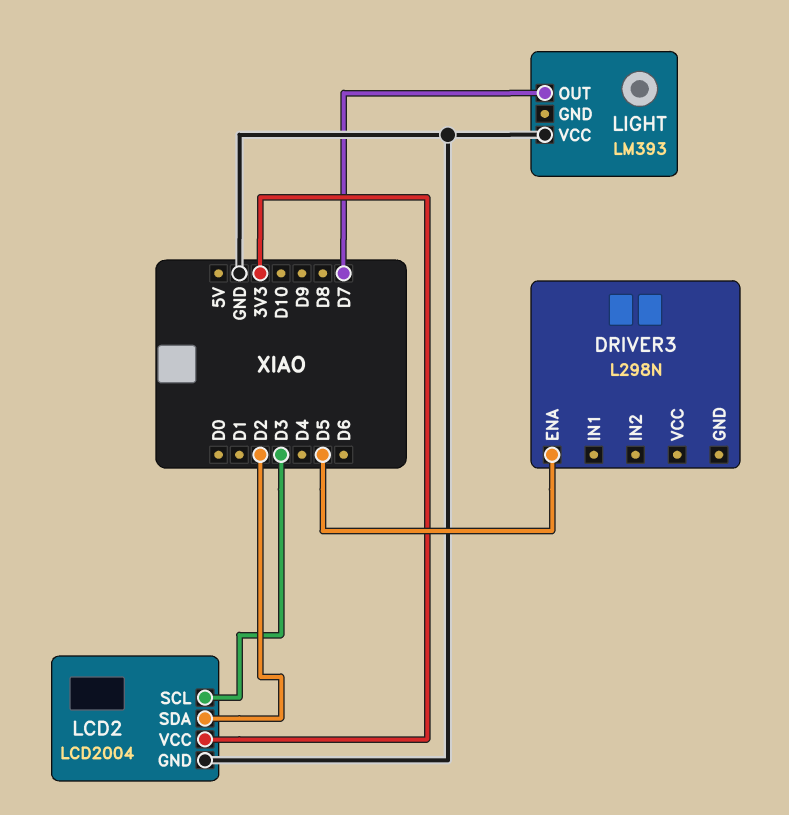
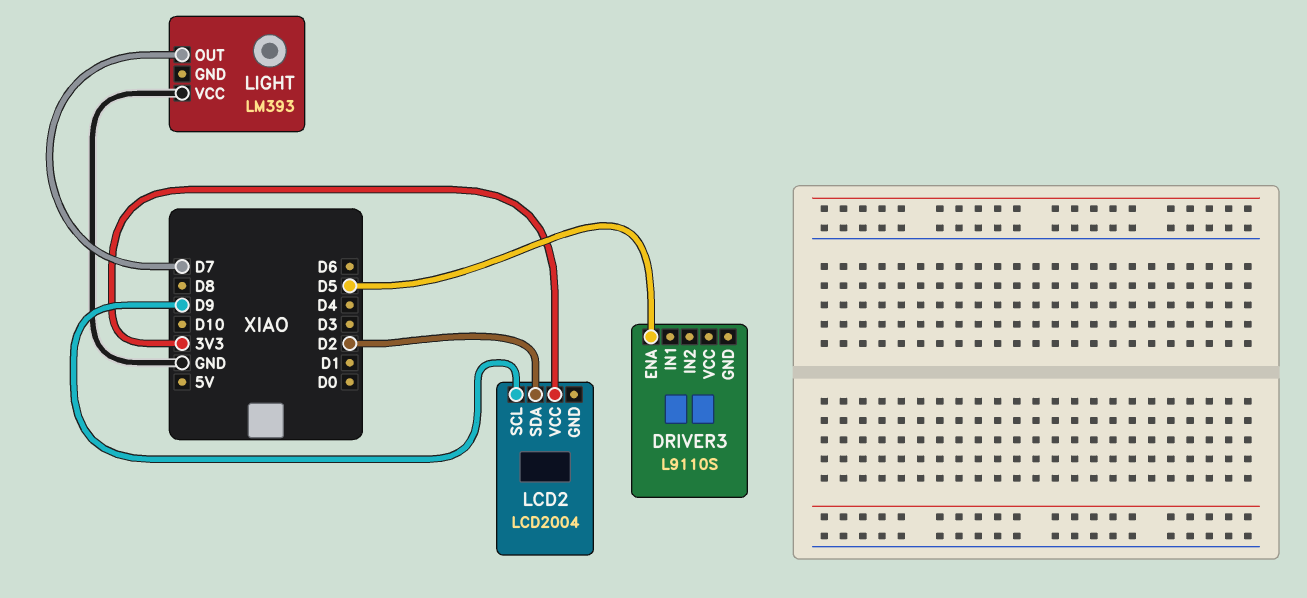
DRIVER3: L298N -> L9110S
LCD2 pin GND: GND -> none
LCD2 pin SCL: D3 -> D9

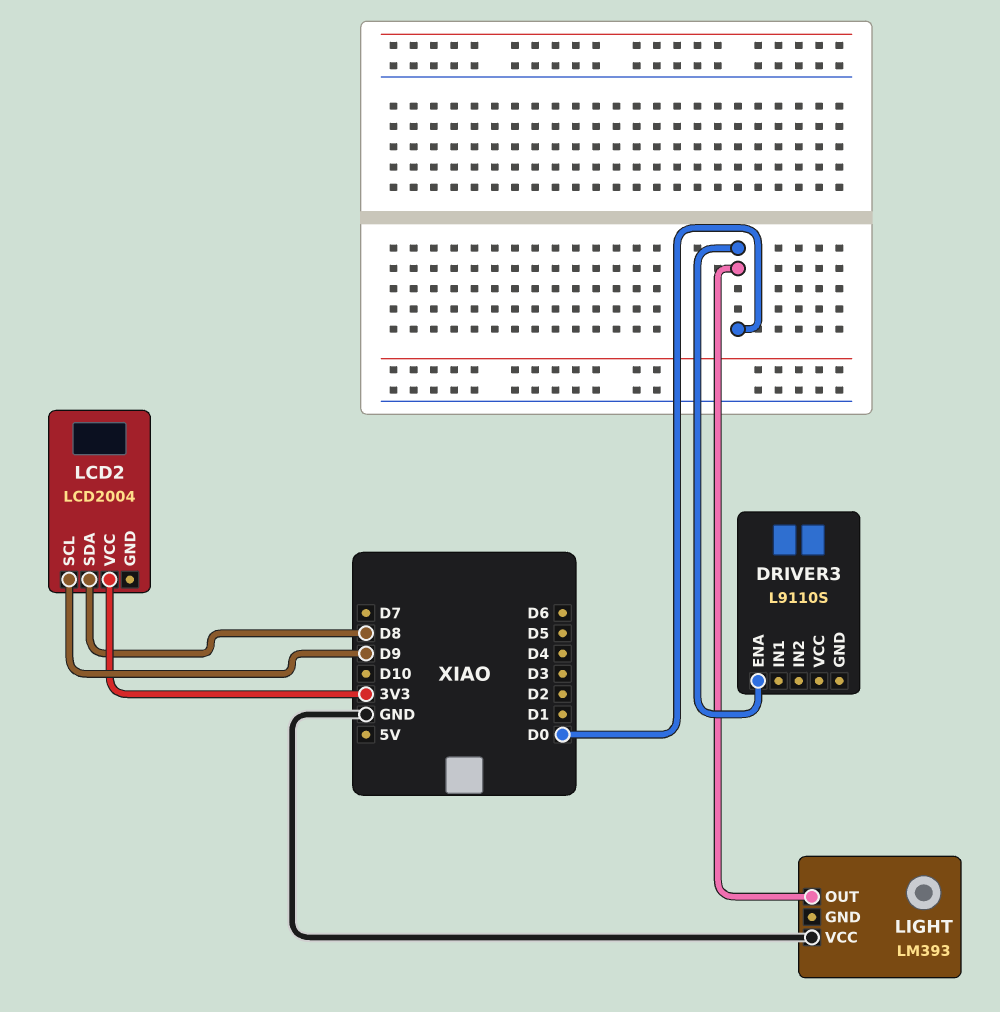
DRIVER3 pin ENA: D5 -> D0
LCD2 pin SDA: D2 -> D8
LIGHT pin OUT: D7 -> D0

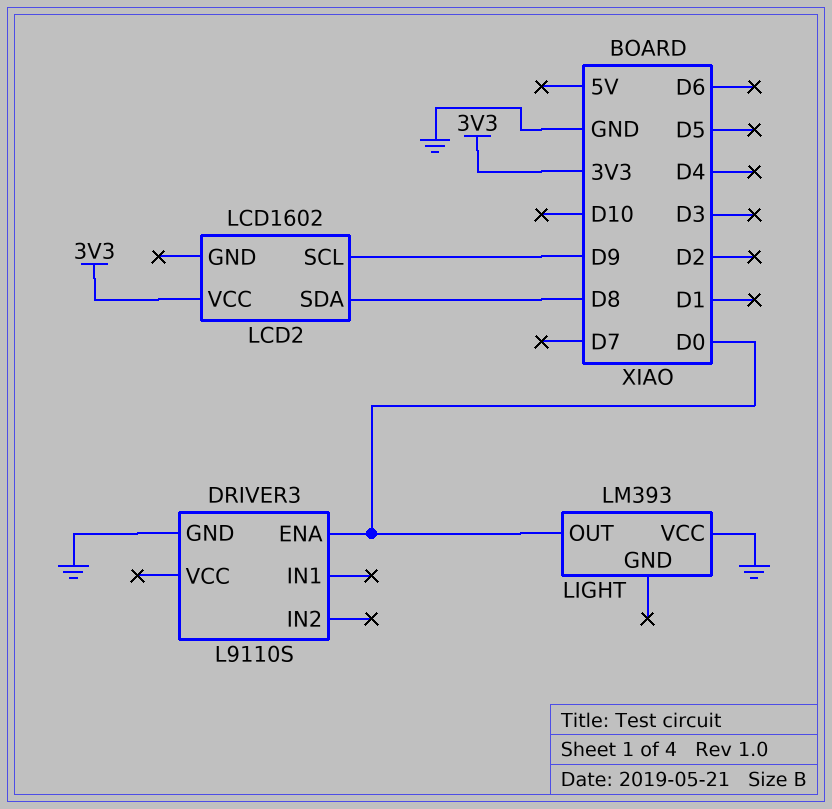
DRIVER3 pin GND: none -> GND
LCD2: LCD2004 -> LCD1602

